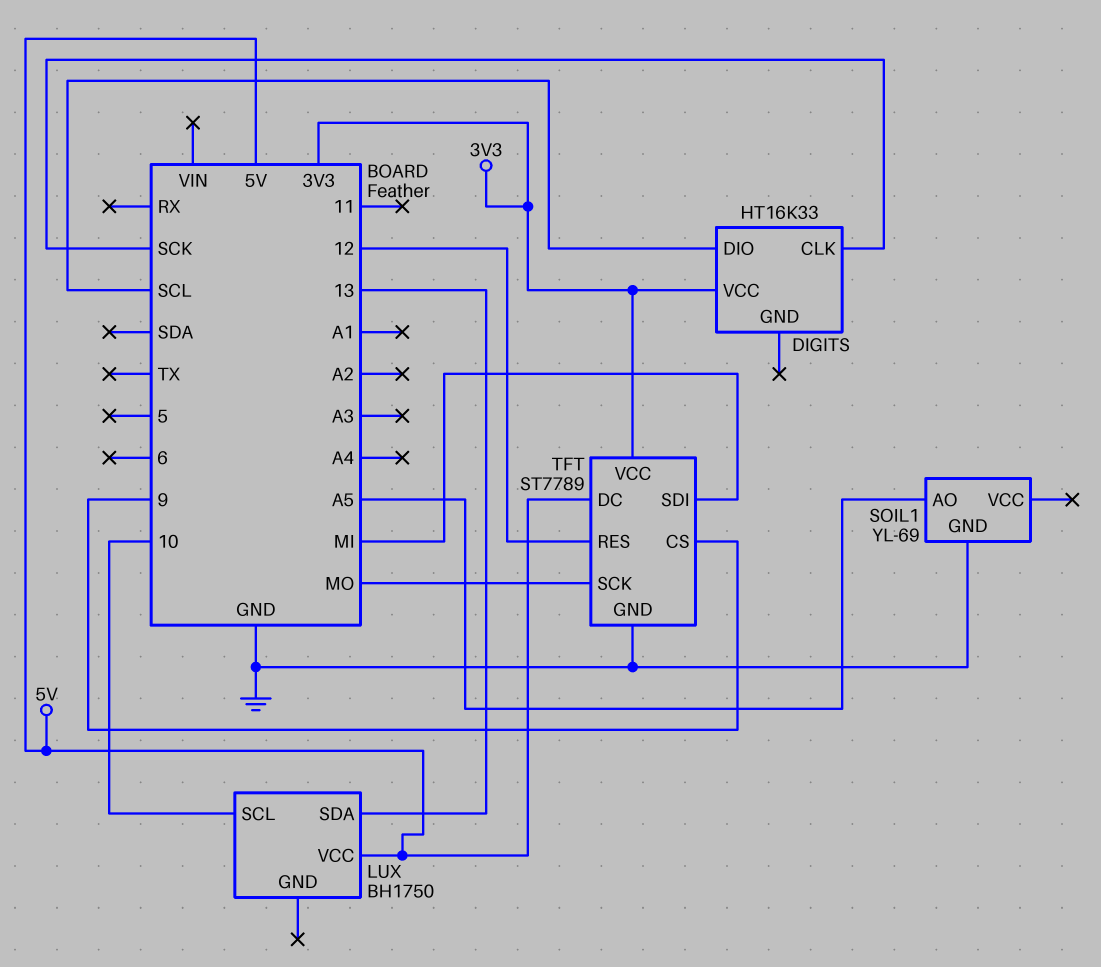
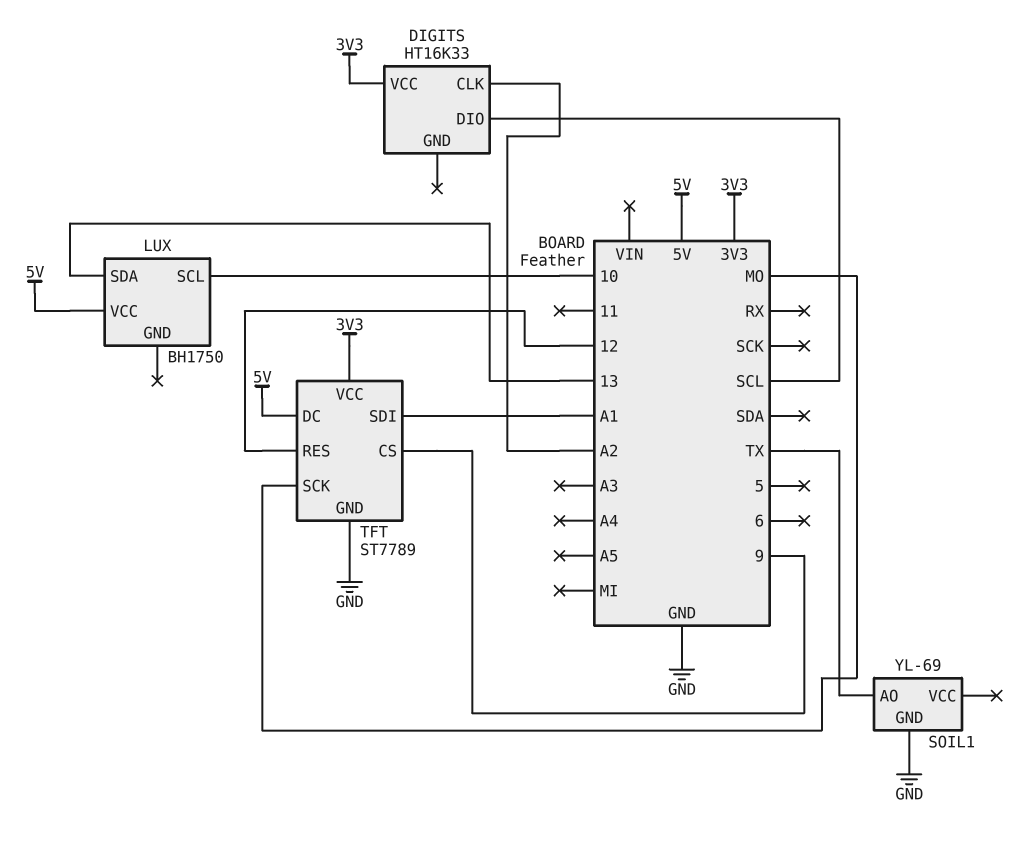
DIGITS pin CLK: SCK -> A2
SOIL1 pin AO: A5 -> TX
TFT pin SDI: MI -> A1

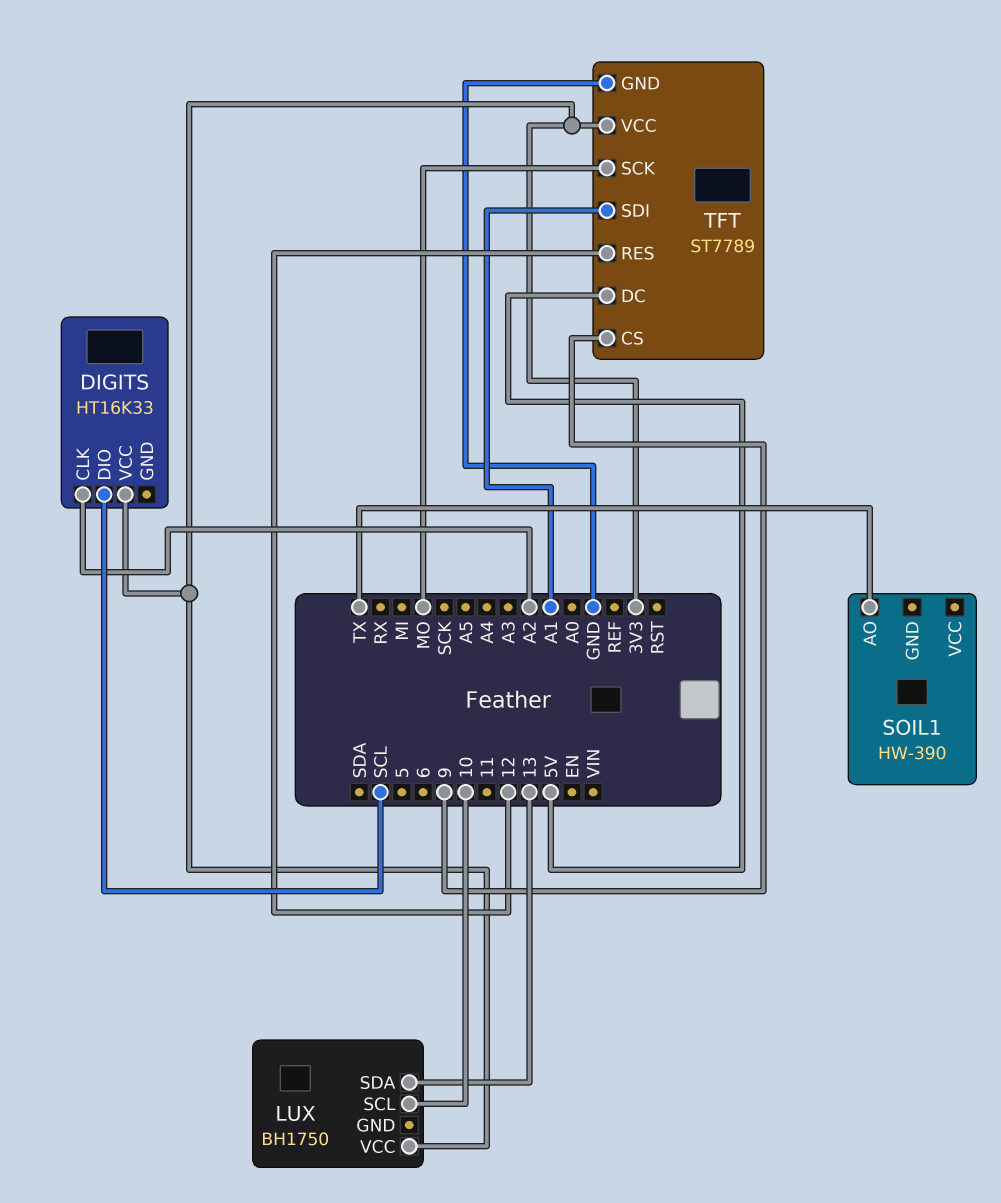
LUX pin VCC: 5V -> 3V3
SOIL1: YL-69 -> HW-390
SOIL1 pin GND: GND -> none

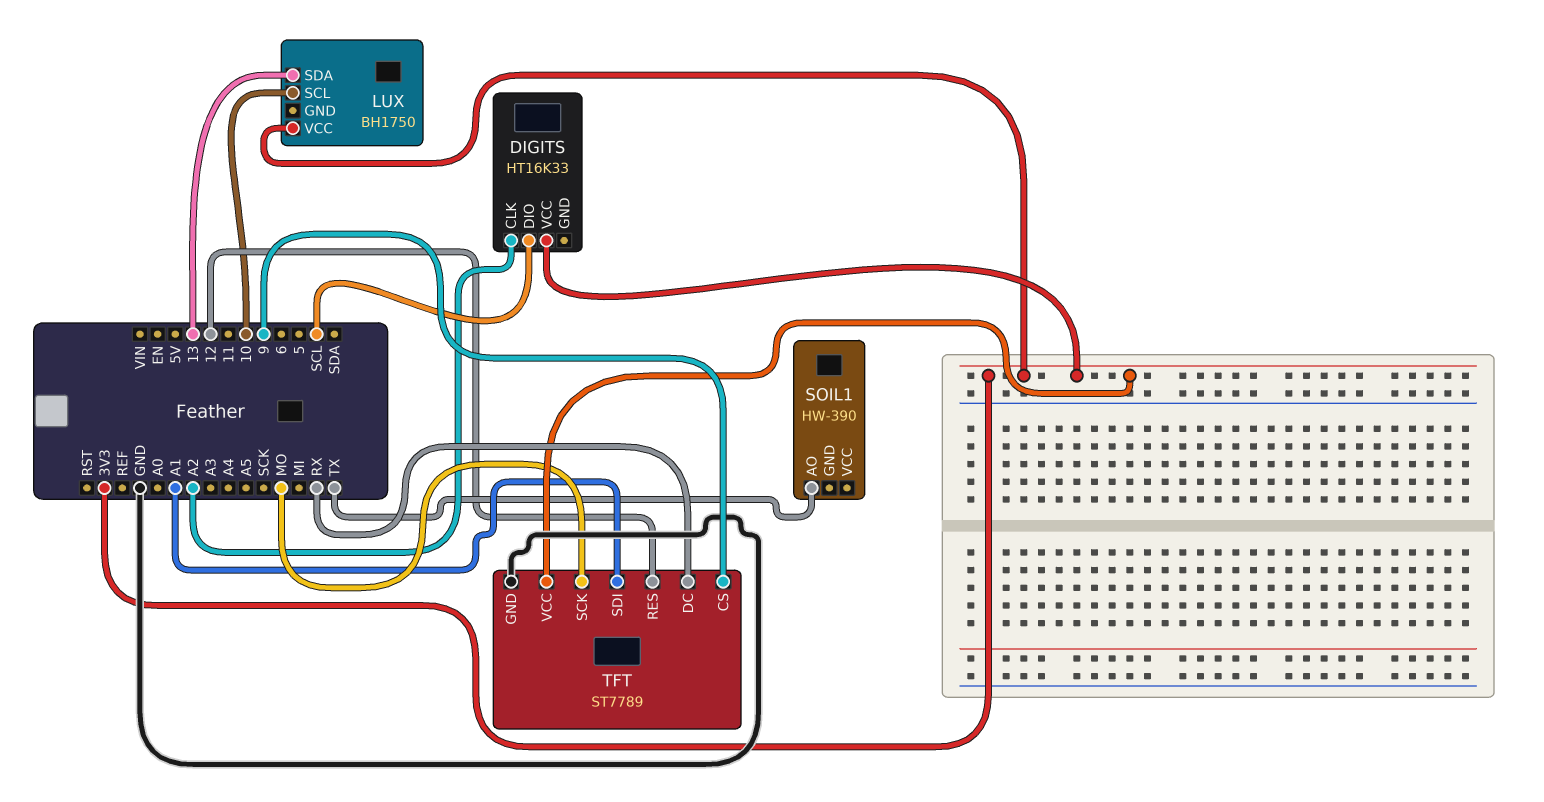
TFT pin DC: 5V -> RX

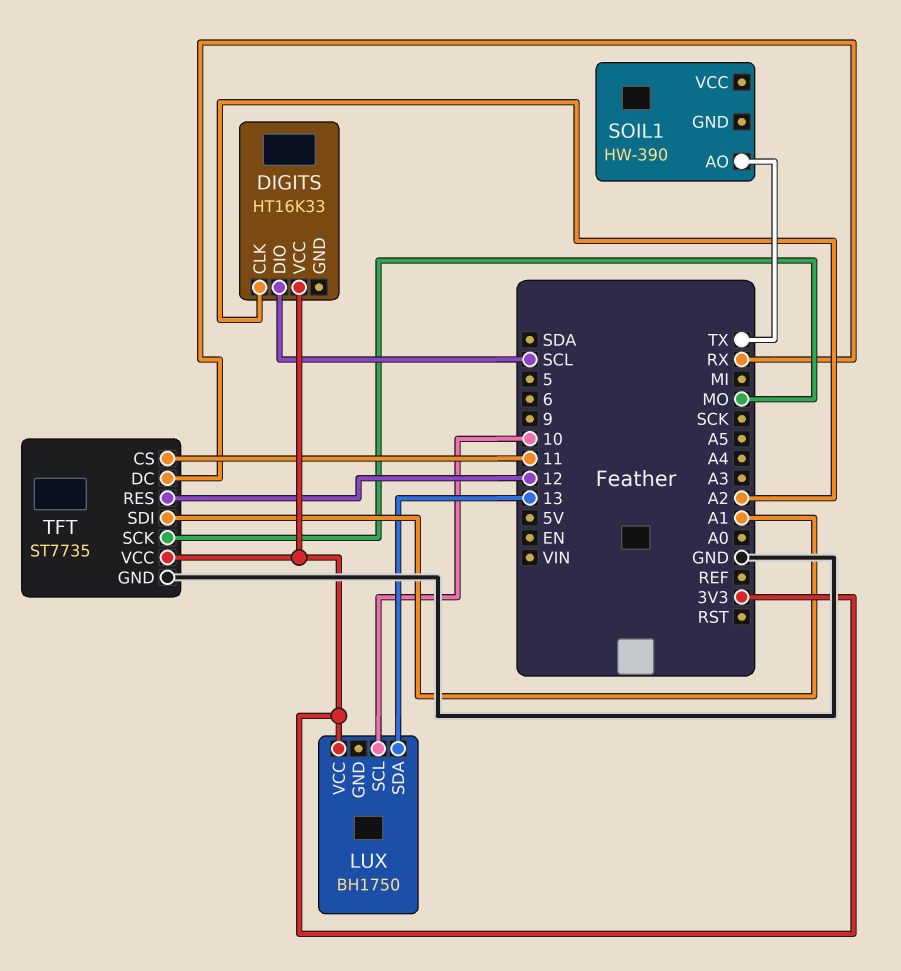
TFT: ST7789 -> ST7735
TFT pin CS: 9 -> 11

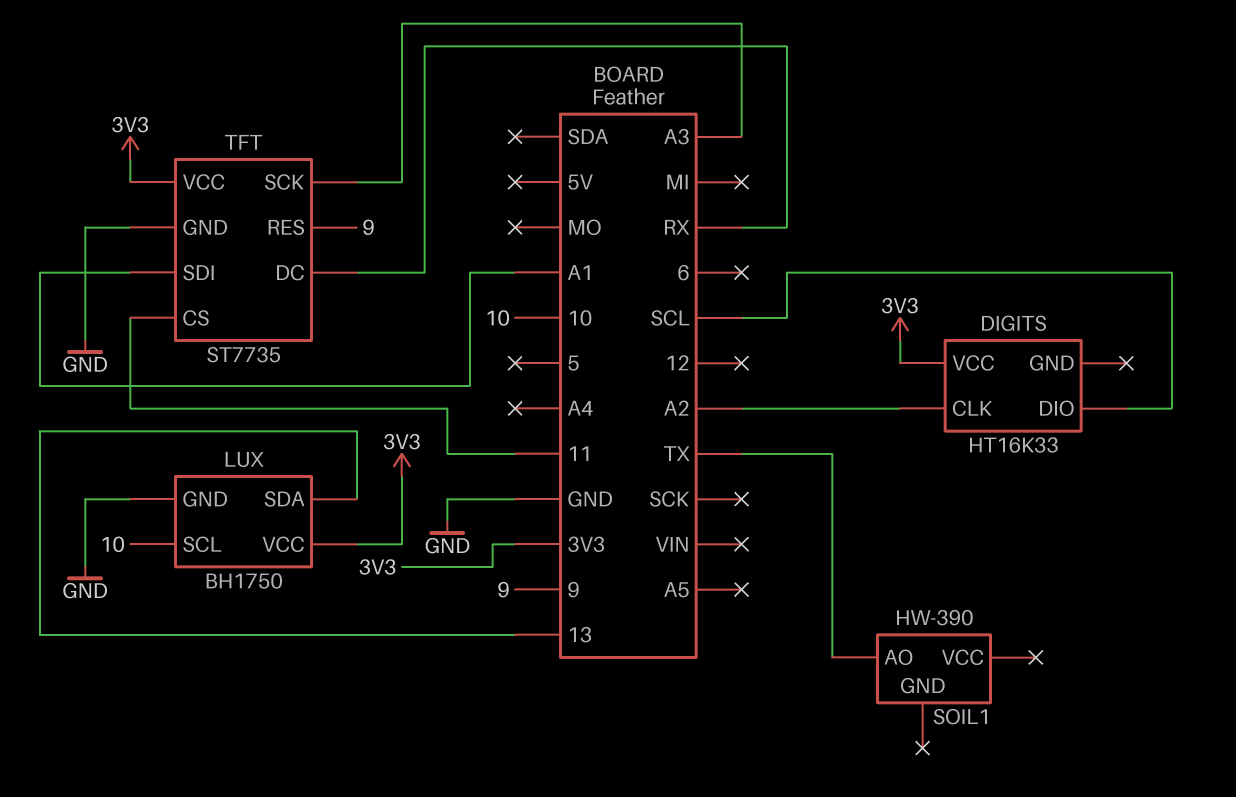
LUX pin GND: none -> GND
TFT pin RES: 12 -> 9
TFT pin SCK: MO -> A3

